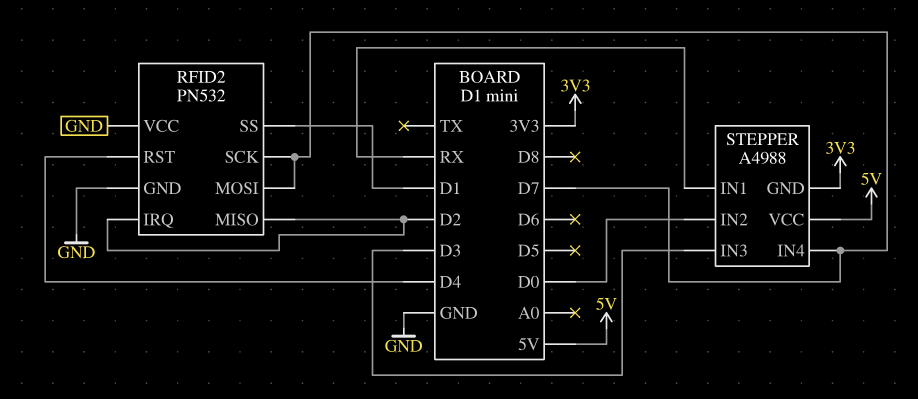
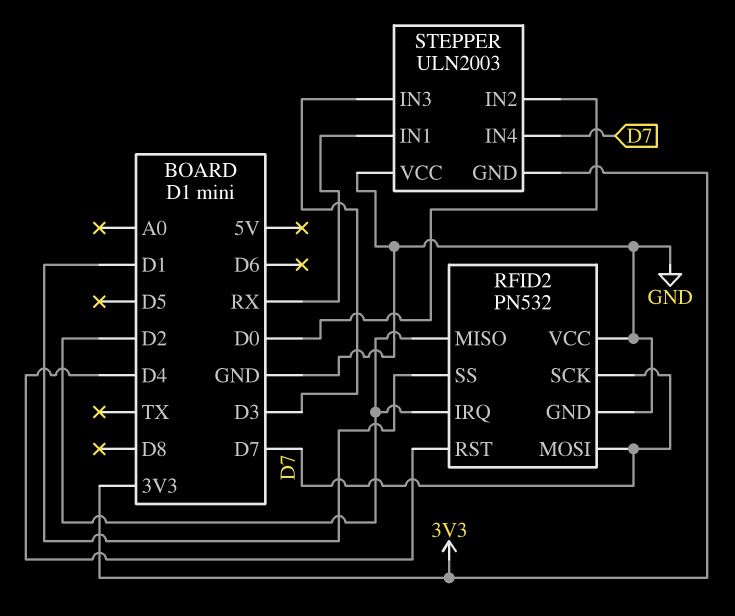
STEPPER: A4988 -> ULN2003
STEPPER pin VCC: 5V -> GND

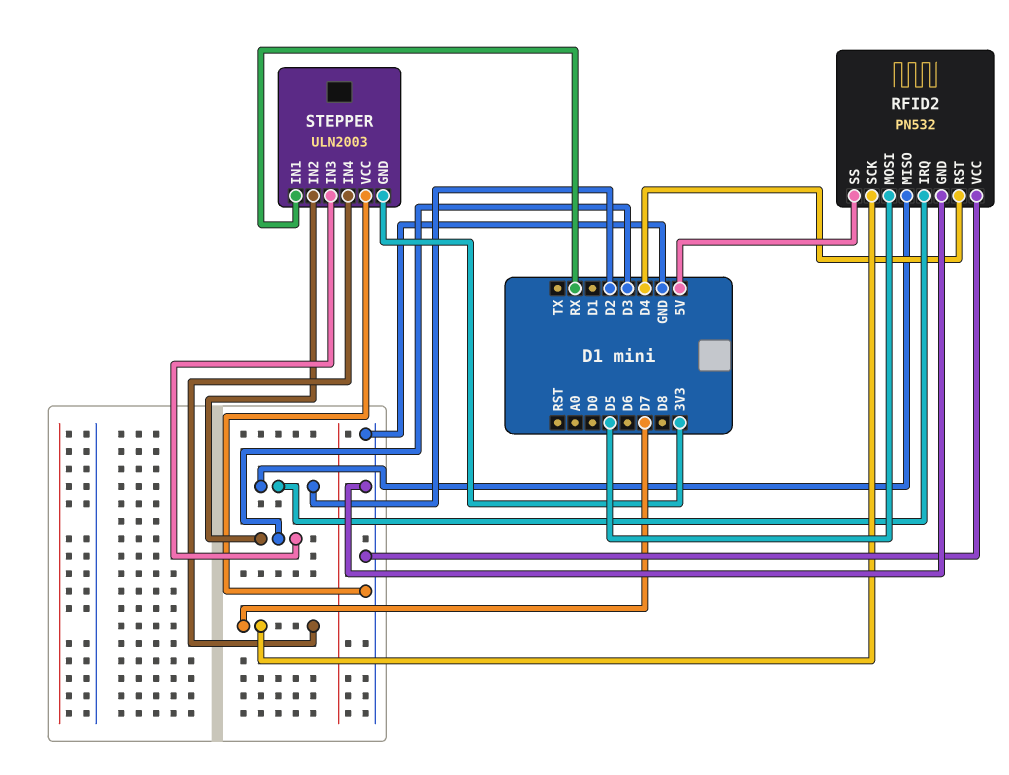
RFID2 pin MOSI: D7 -> D5
RFID2 pin SS: D1 -> 5V
STEPPER pin IN2: D0 -> D3

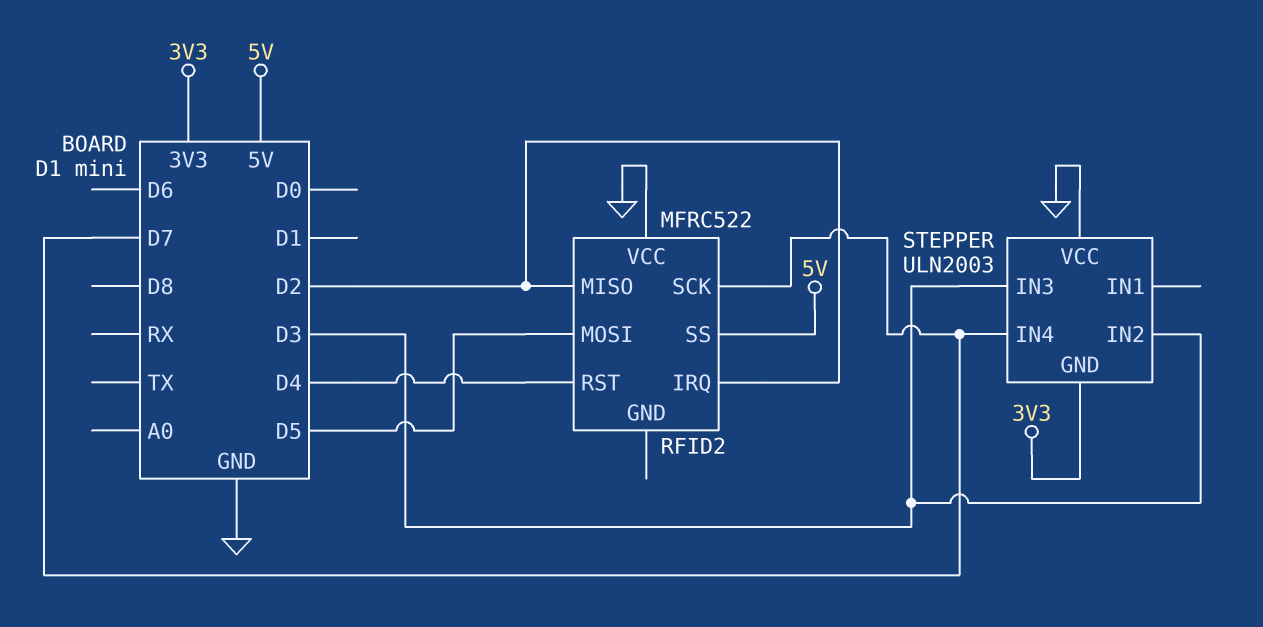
RFID2: PN532 -> MFRC522
RFID2 pin GND: GND -> none
STEPPER pin IN1: RX -> none

